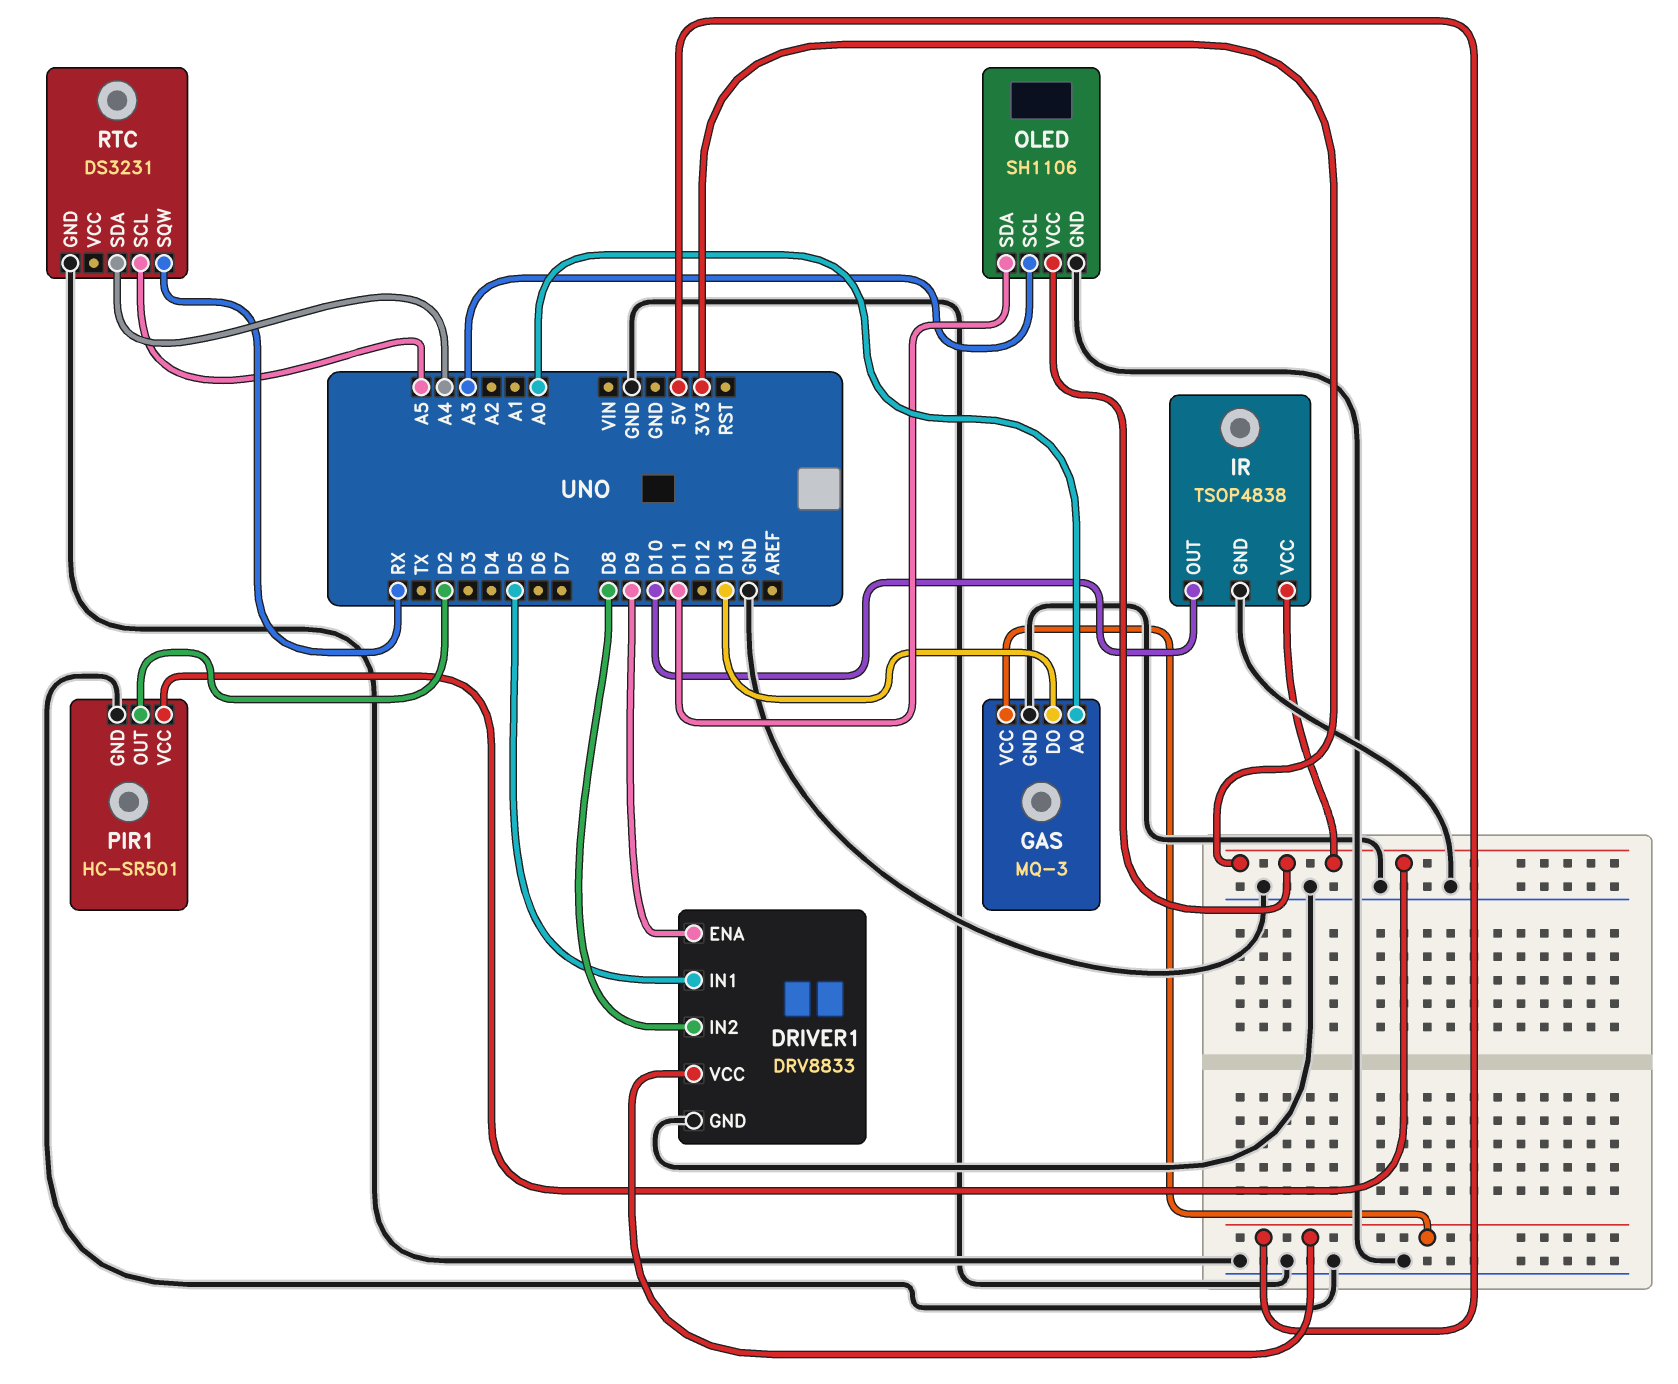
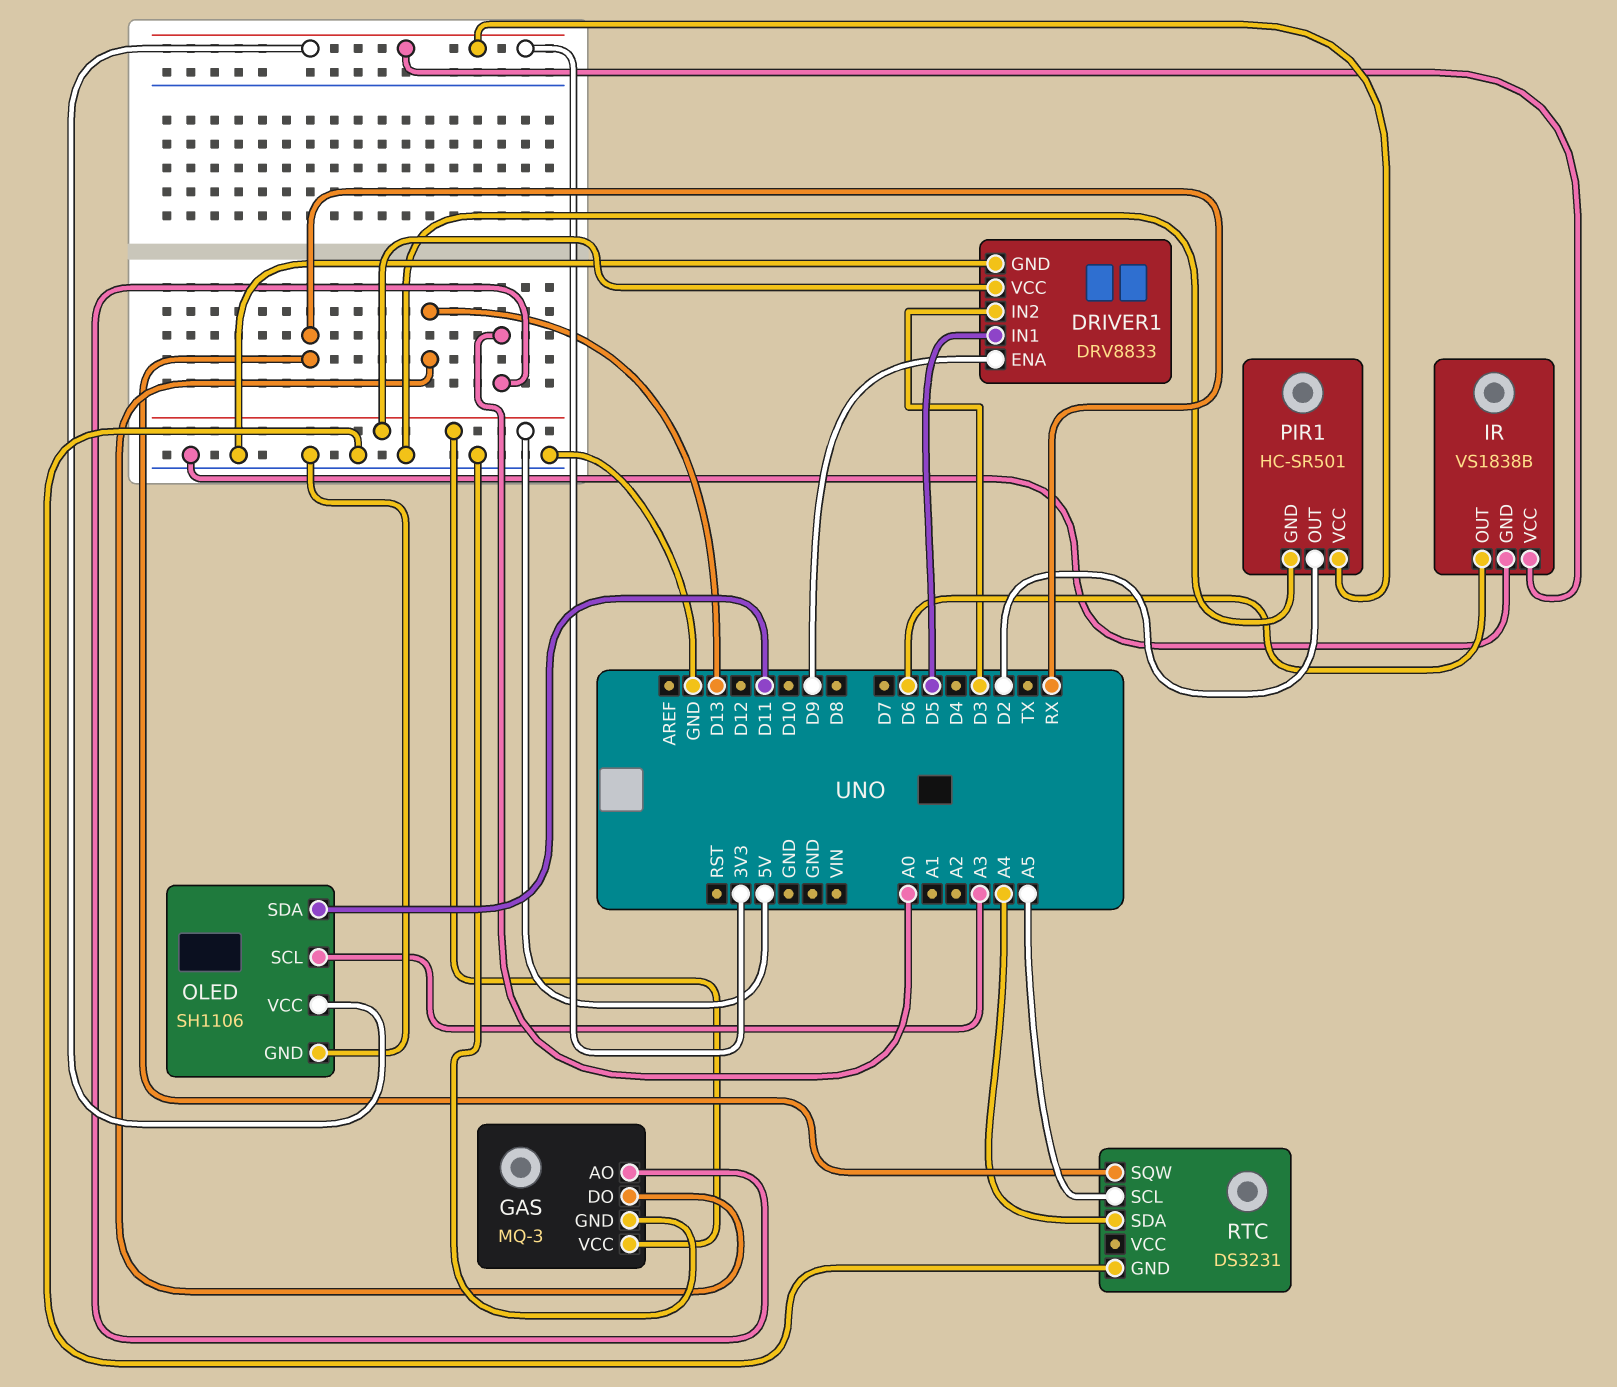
DRIVER1 pin IN2: D8 -> D3
IR: TSOP4838 -> VS1838B
IR pin OUT: D10 -> D6

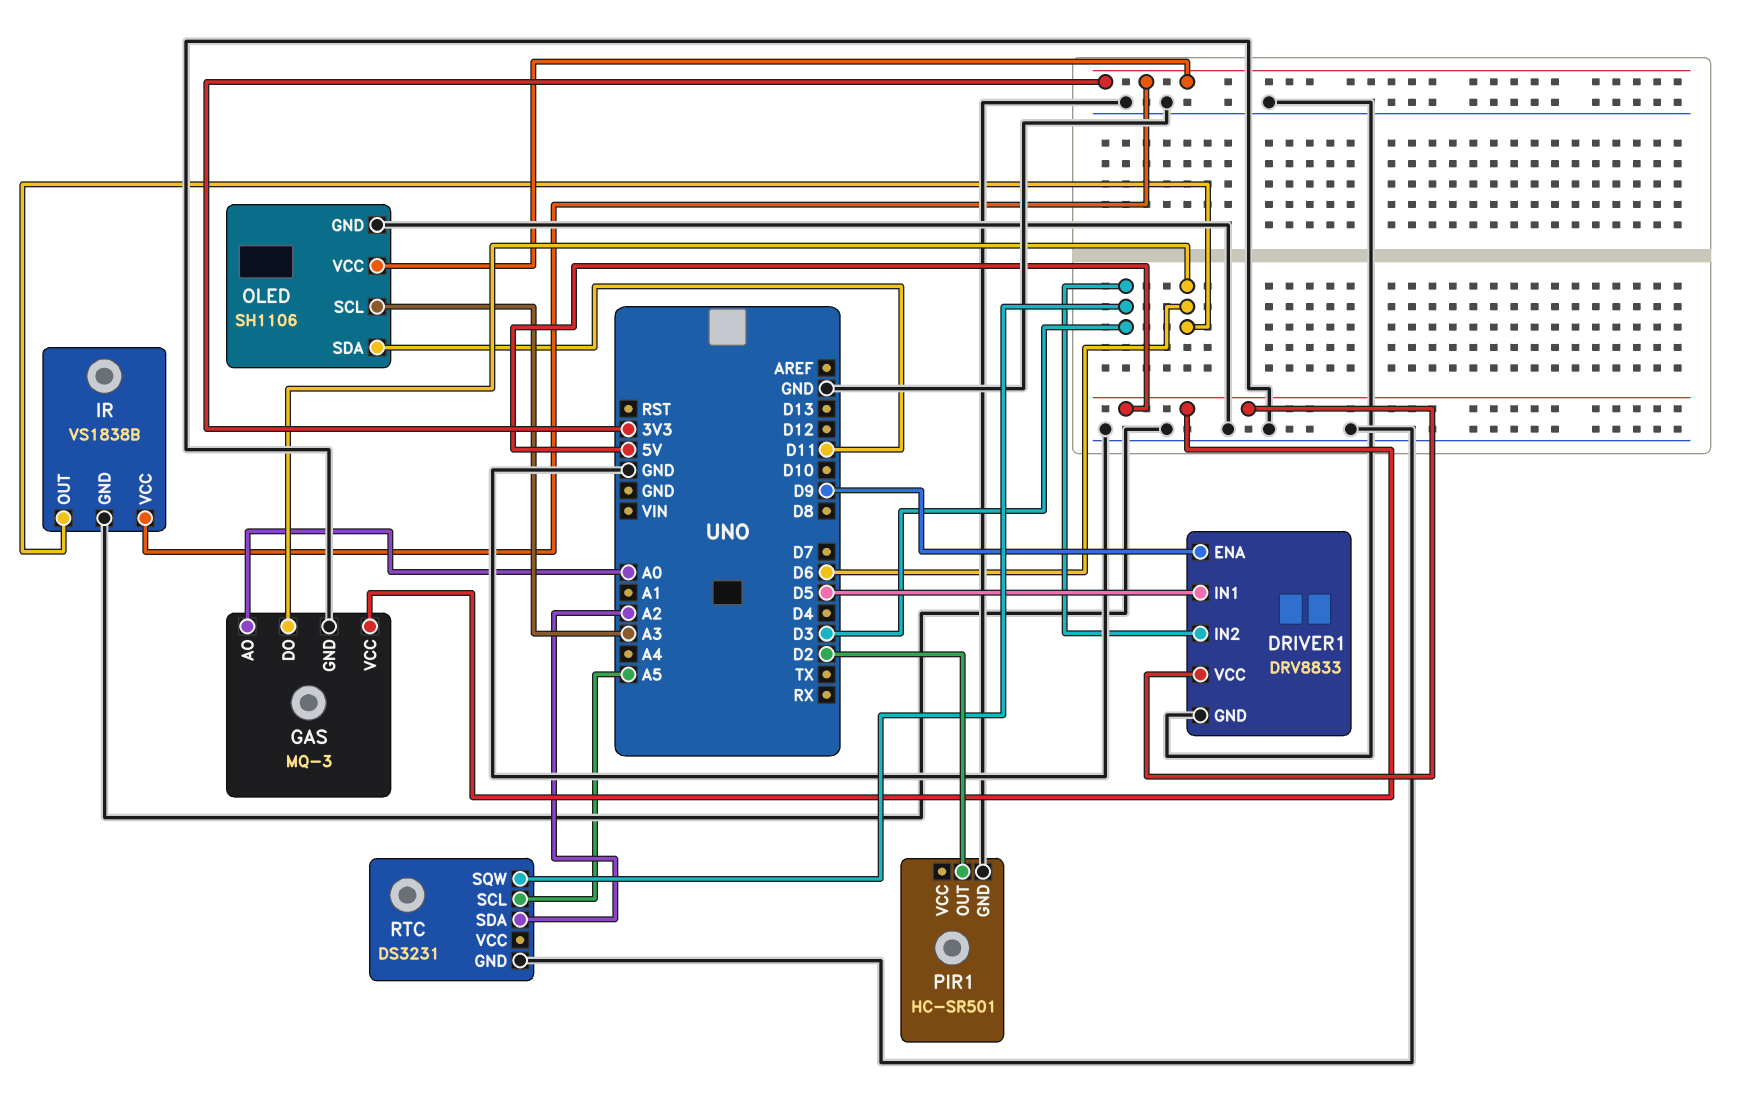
GAS pin DO: D13 -> D6
PIR1 pin VCC: 3V3 -> none
RTC pin SDA: A4 -> A2
RTC pin SQW: RX -> D3

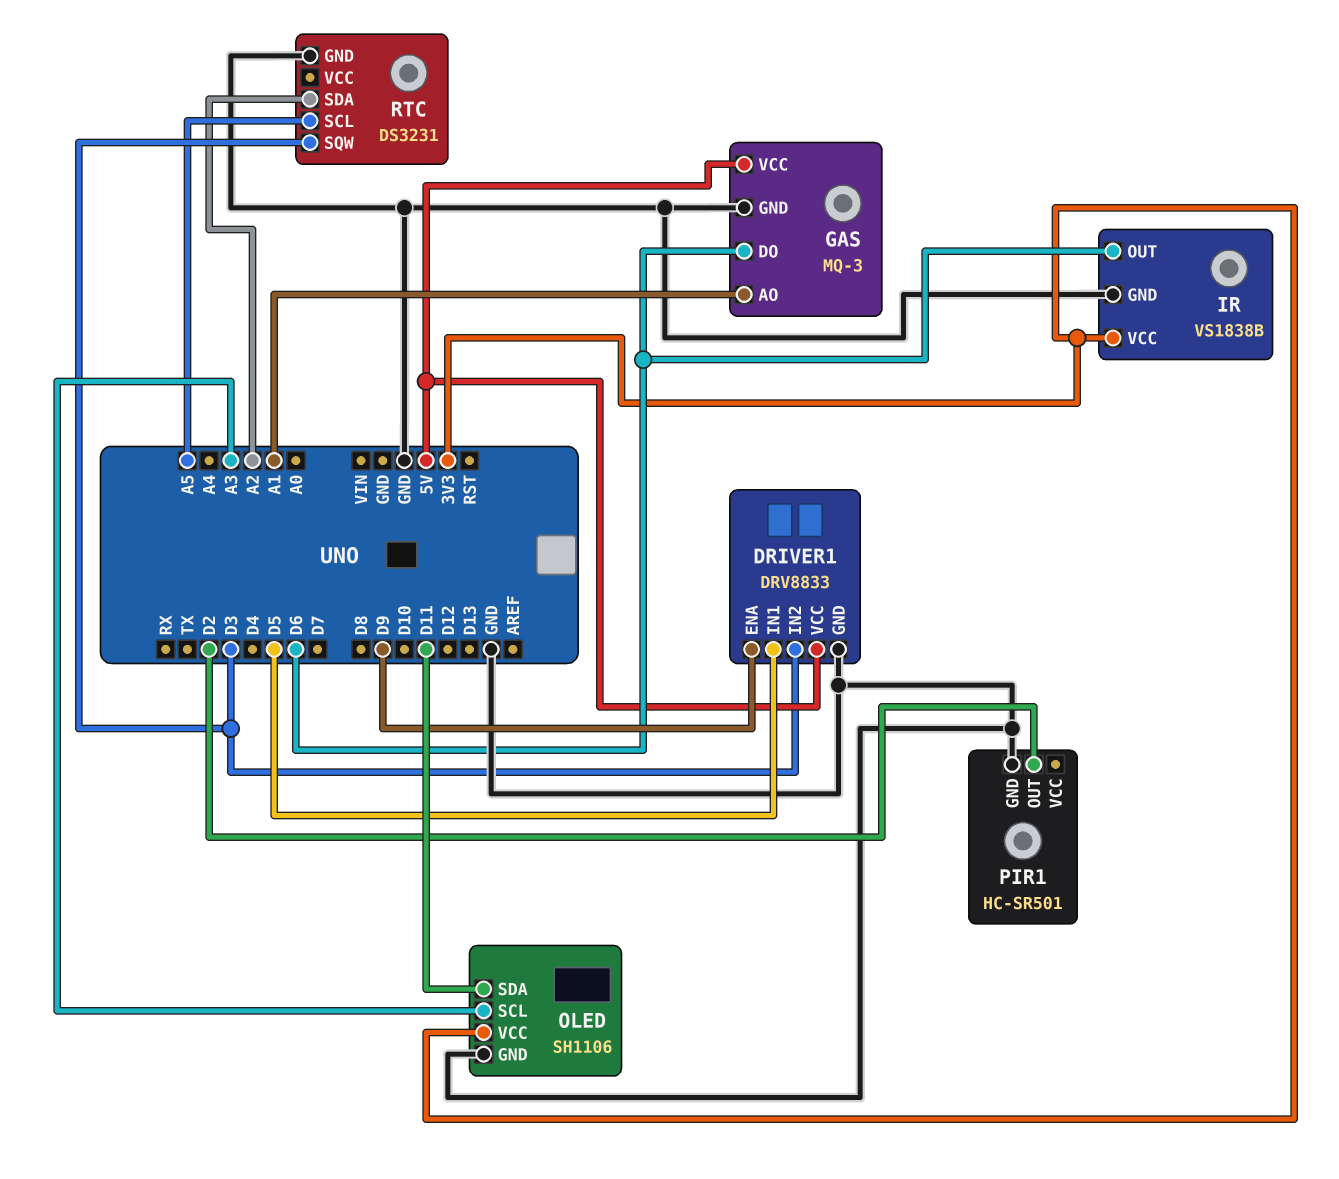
GAS pin AO: A0 -> A1

